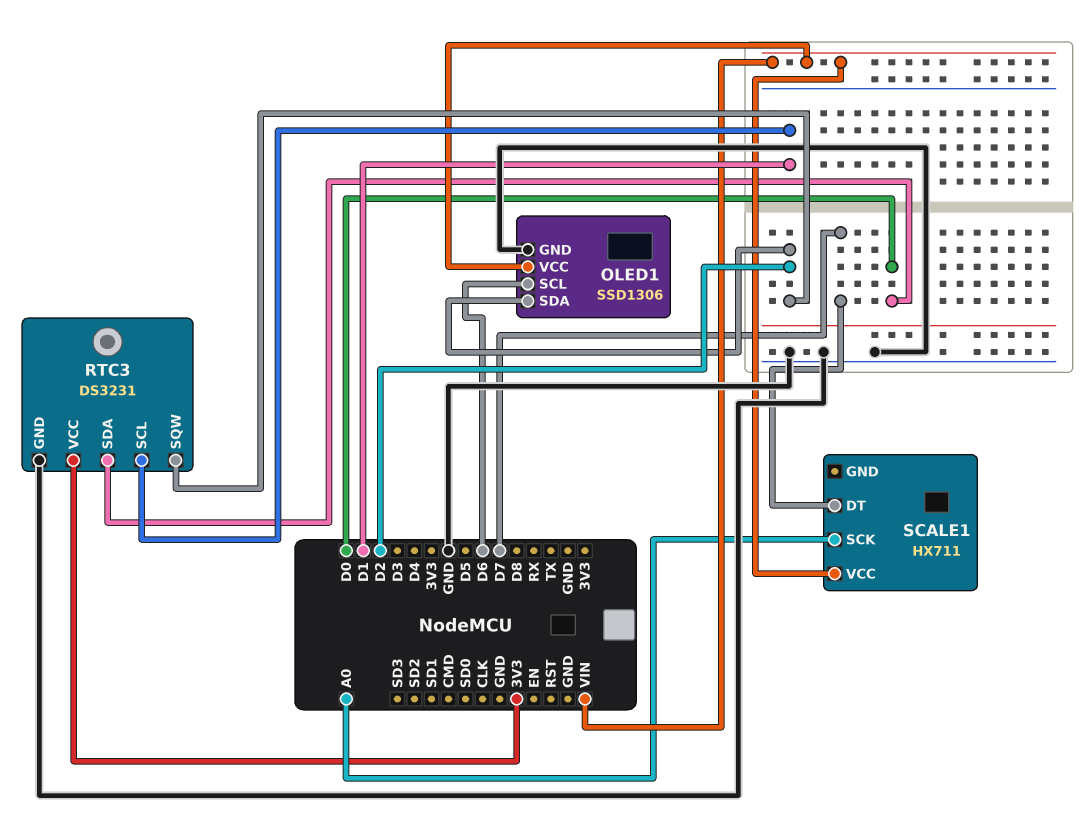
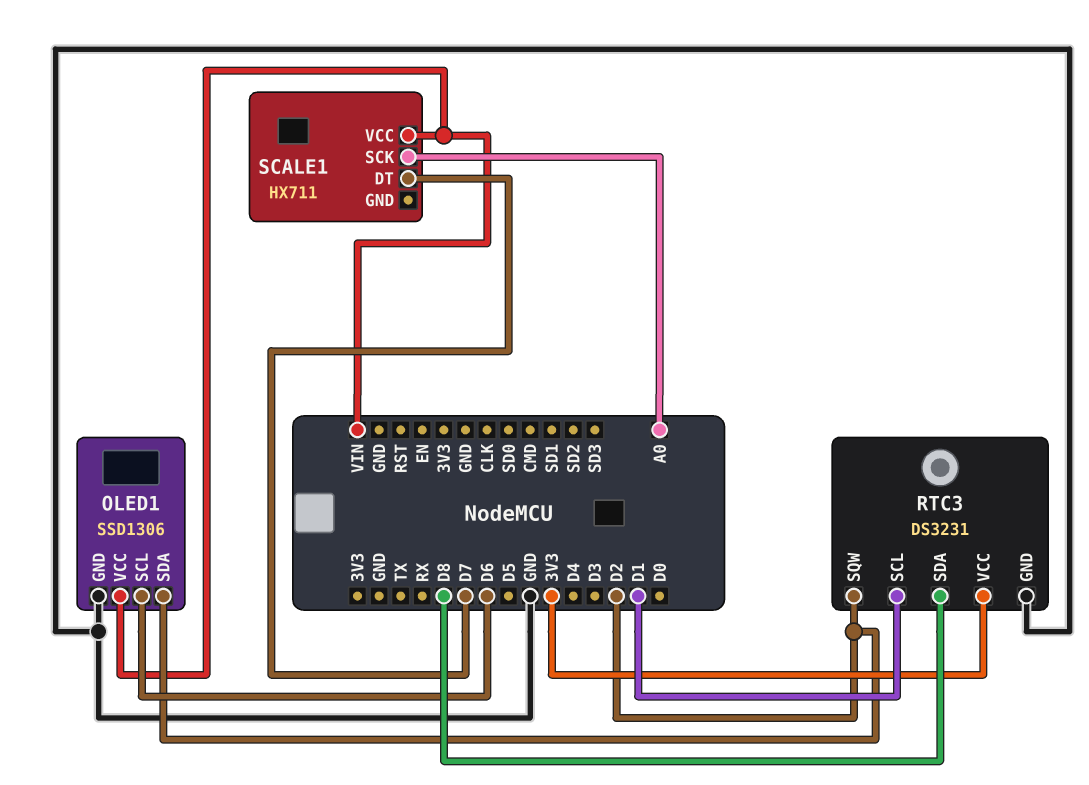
RTC3 pin SDA: D0 -> D8

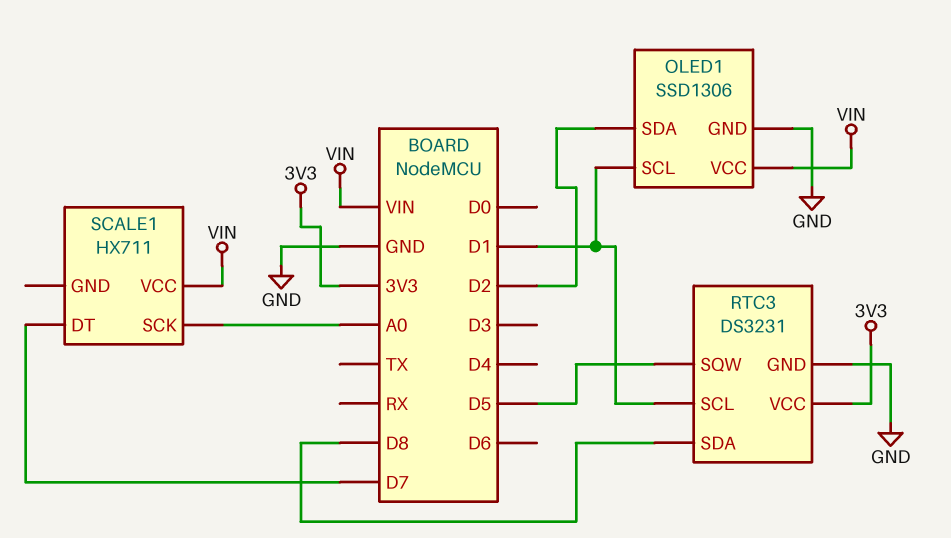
OLED1 pin SCL: D6 -> D1
RTC3 pin SQW: D2 -> D5

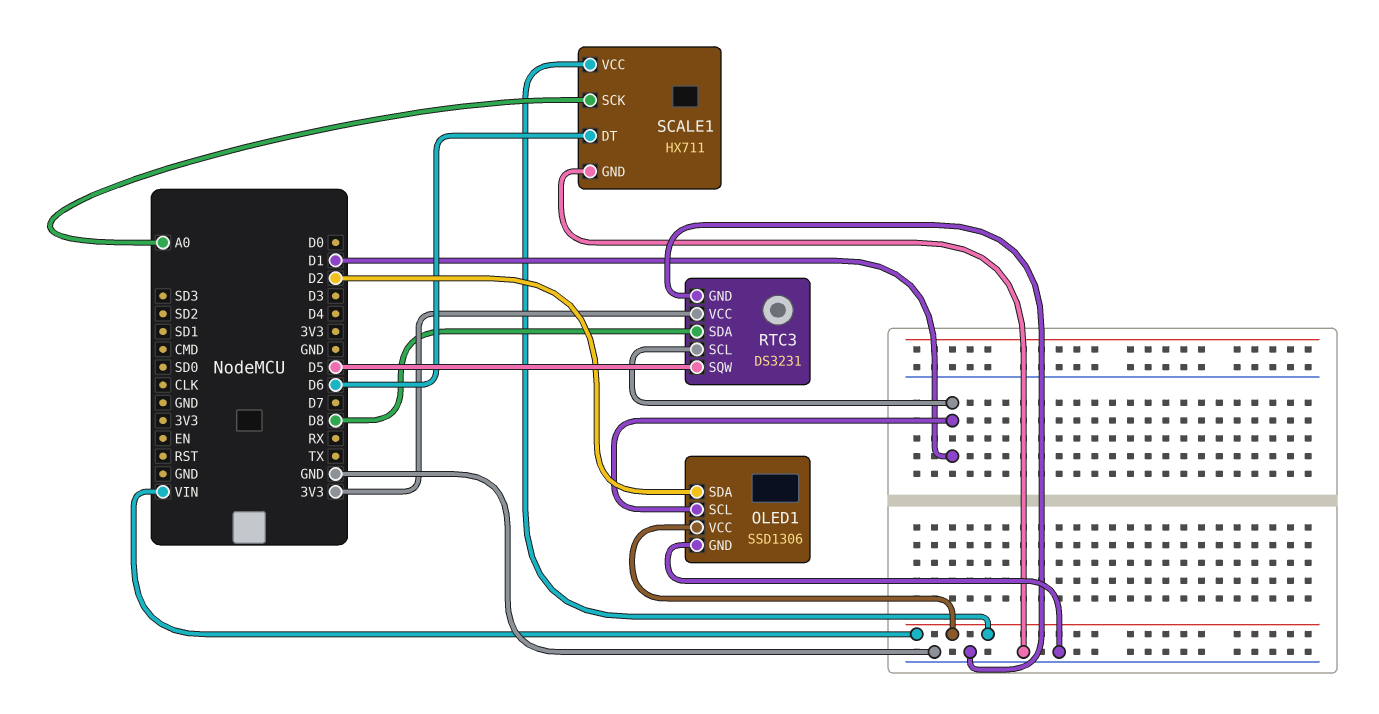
SCALE1 pin DT: D7 -> D6
SCALE1 pin GND: none -> GND

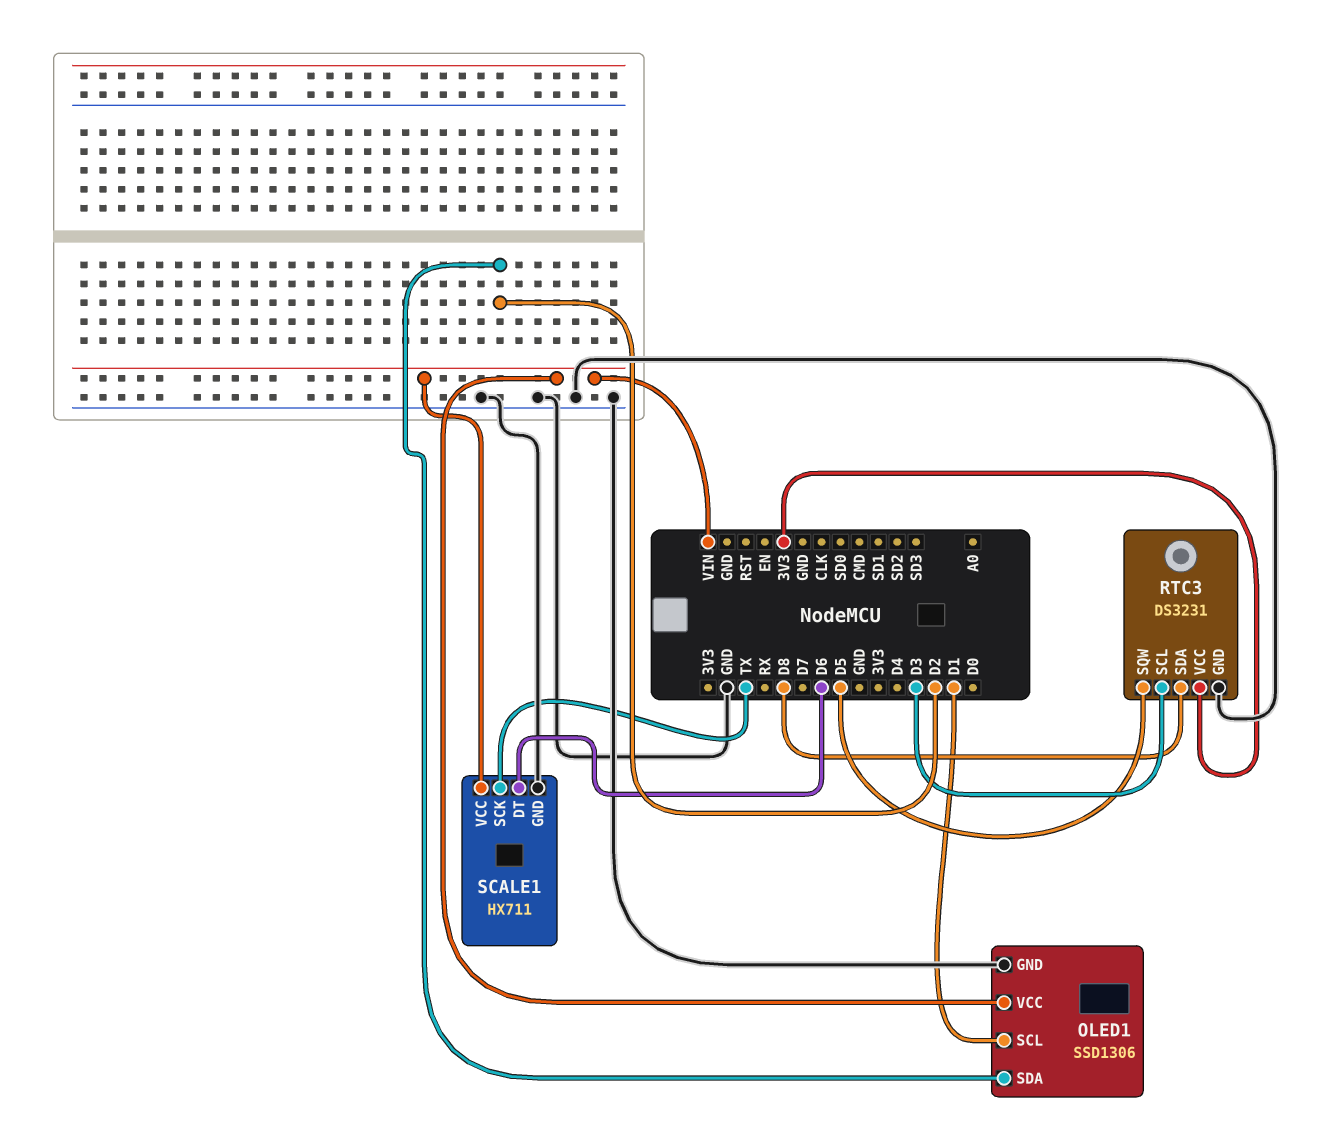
RTC3 pin SCL: D1 -> D3
SCALE1 pin SCK: A0 -> TX

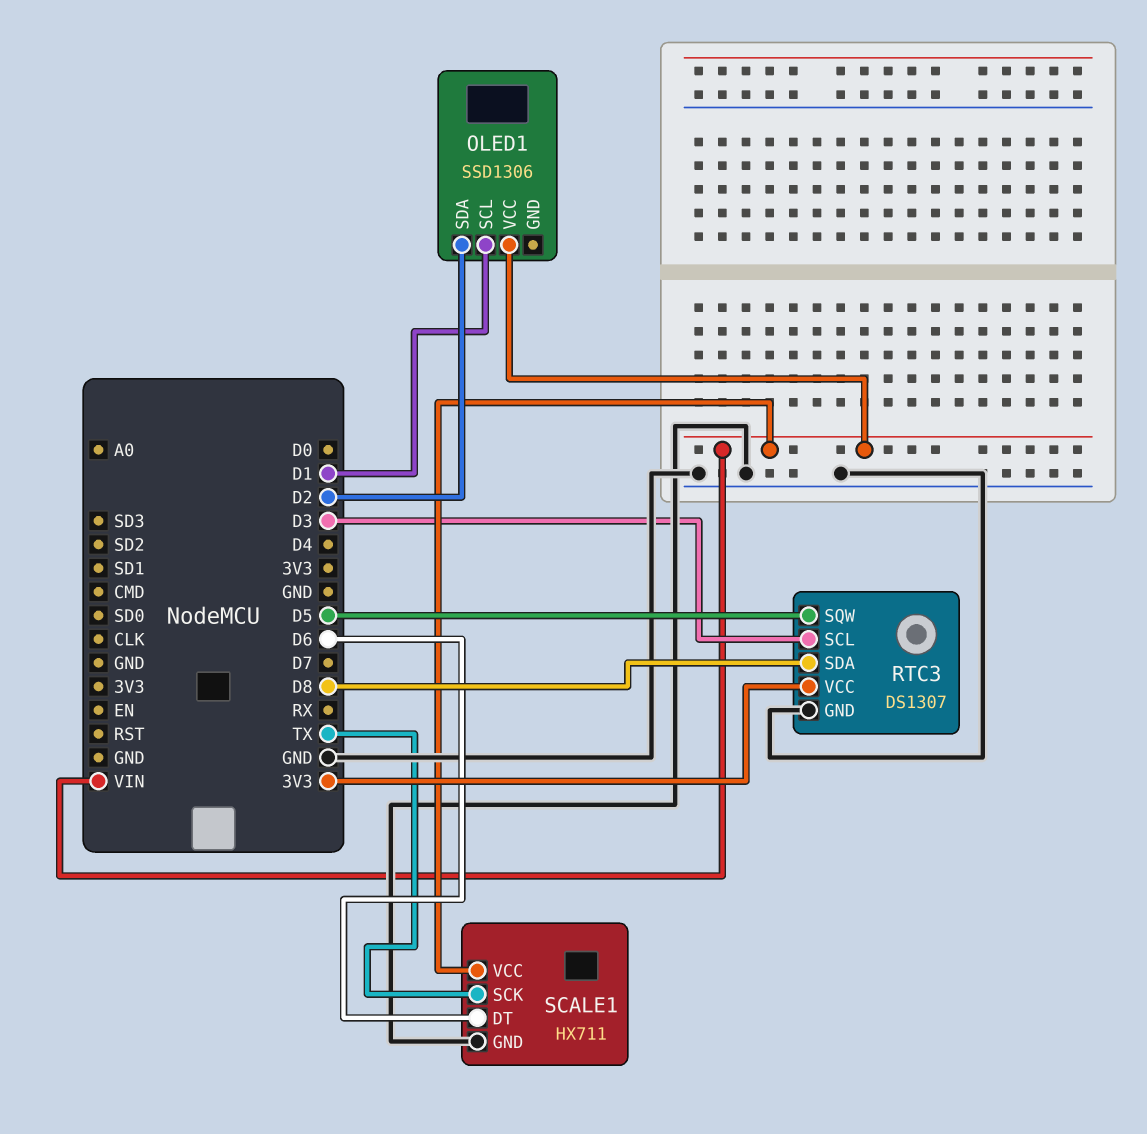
OLED1 pin GND: GND -> none
RTC3: DS3231 -> DS1307

